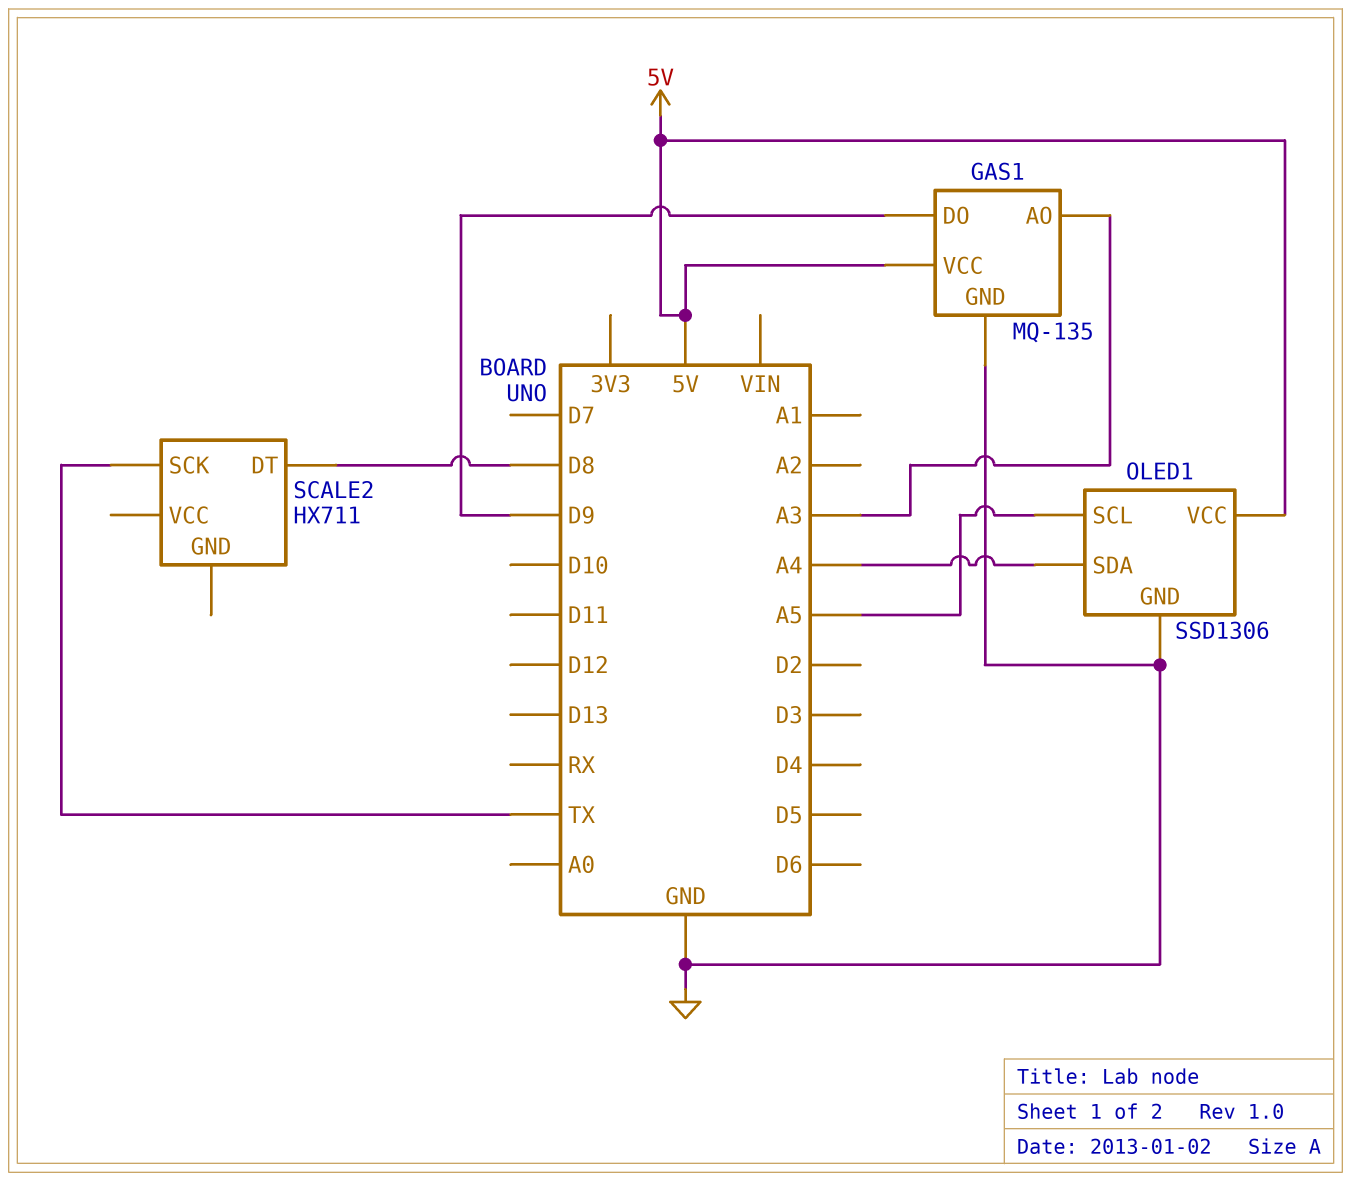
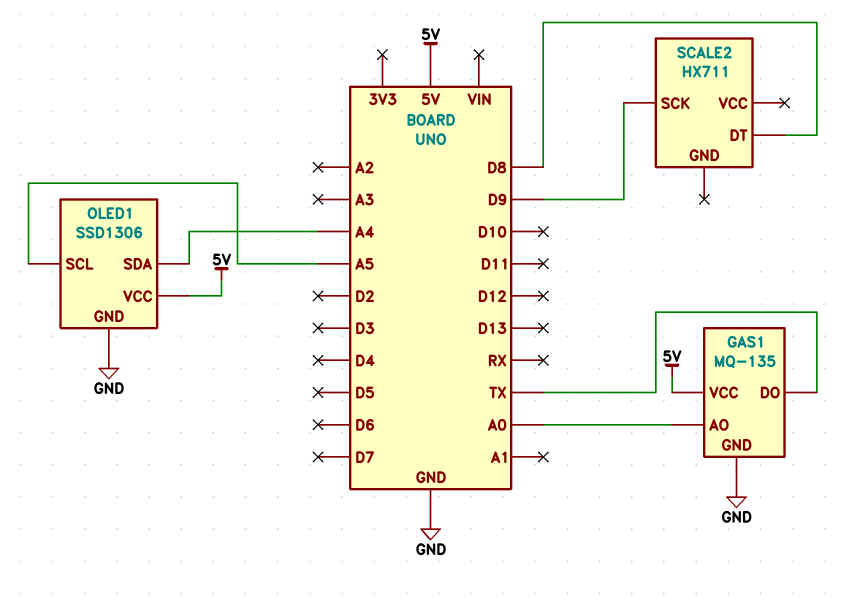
GAS1 pin AO: A3 -> A0
GAS1 pin DO: D9 -> TX
SCALE2 pin SCK: TX -> D9

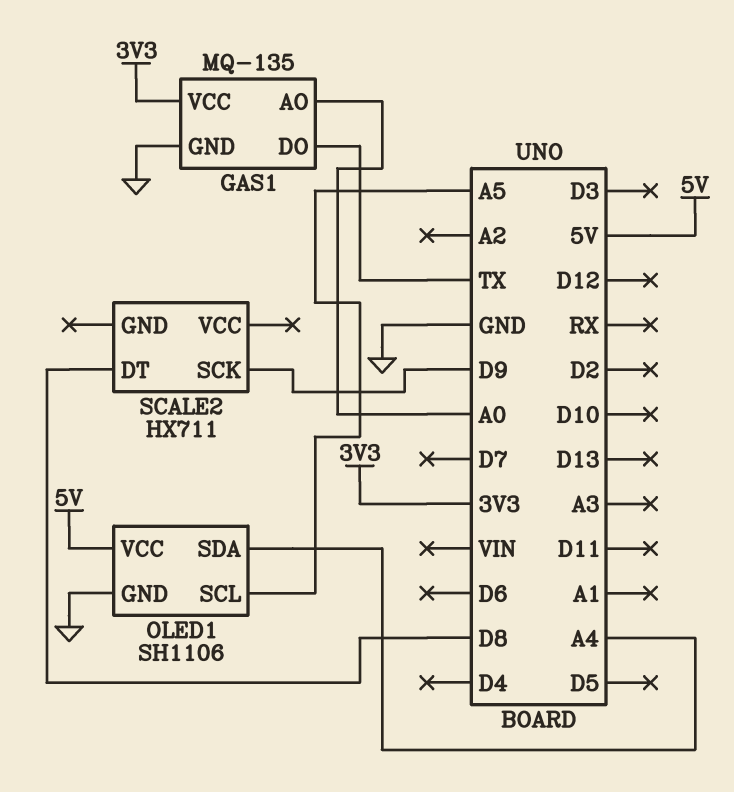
GAS1 pin VCC: 5V -> 3V3
OLED1: SSD1306 -> SH1106

